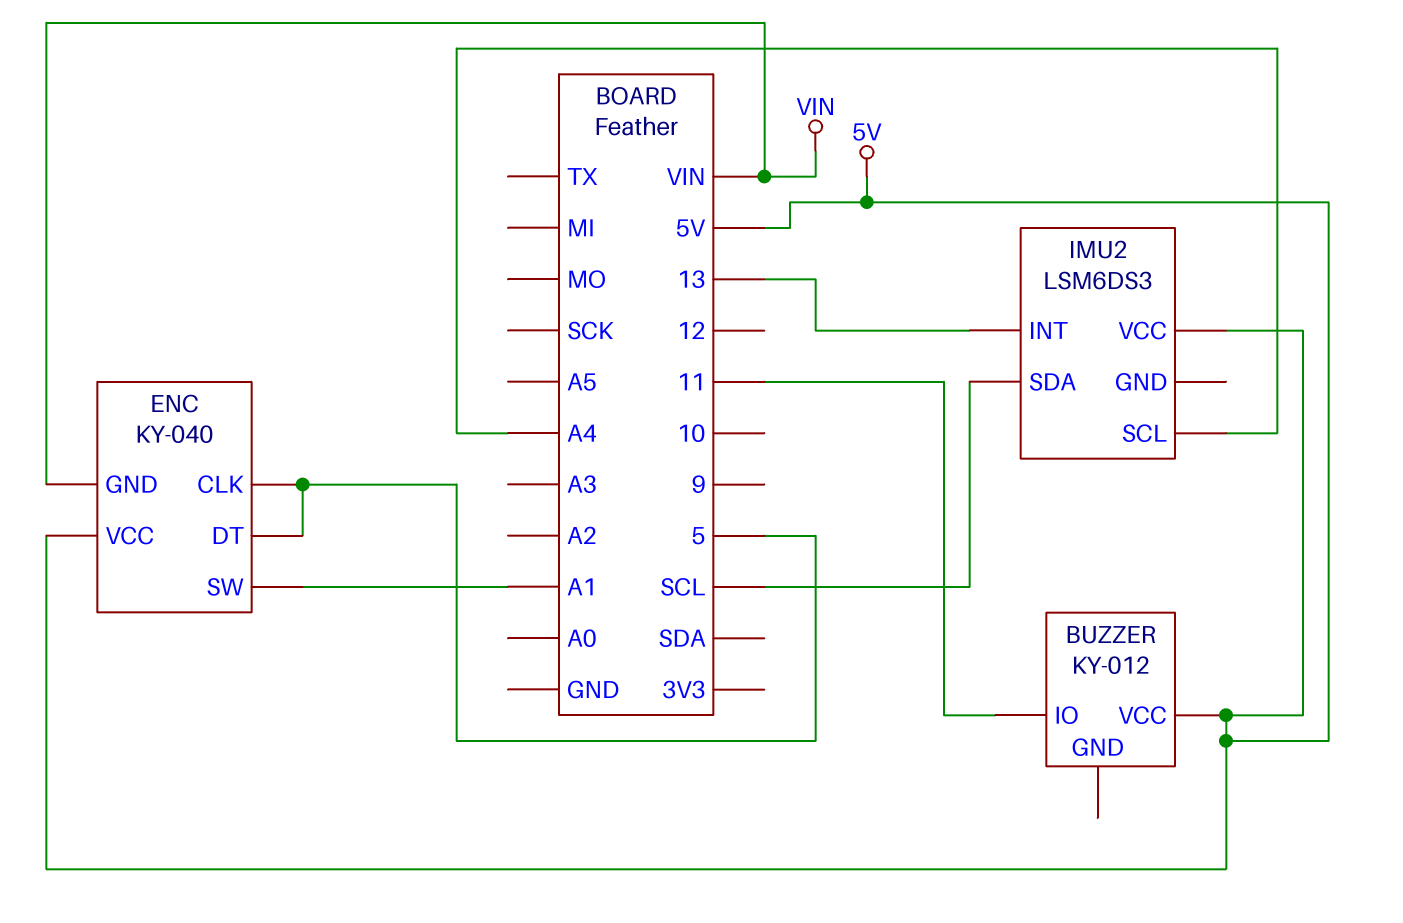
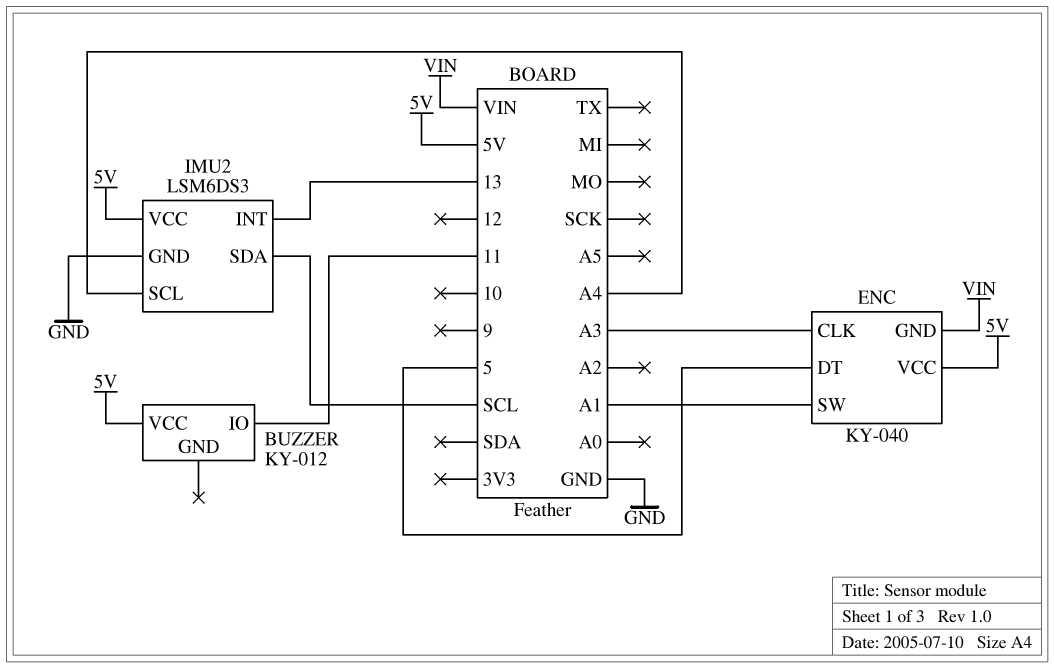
ENC pin CLK: 5 -> A3
IMU2 pin GND: none -> GND

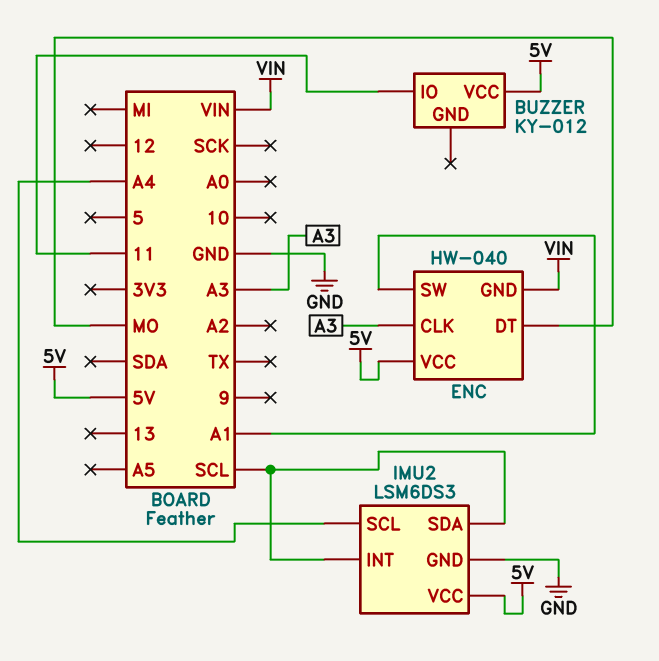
ENC: KY-040 -> HW-040
ENC pin DT: 5 -> MO
IMU2 pin INT: 13 -> SCL

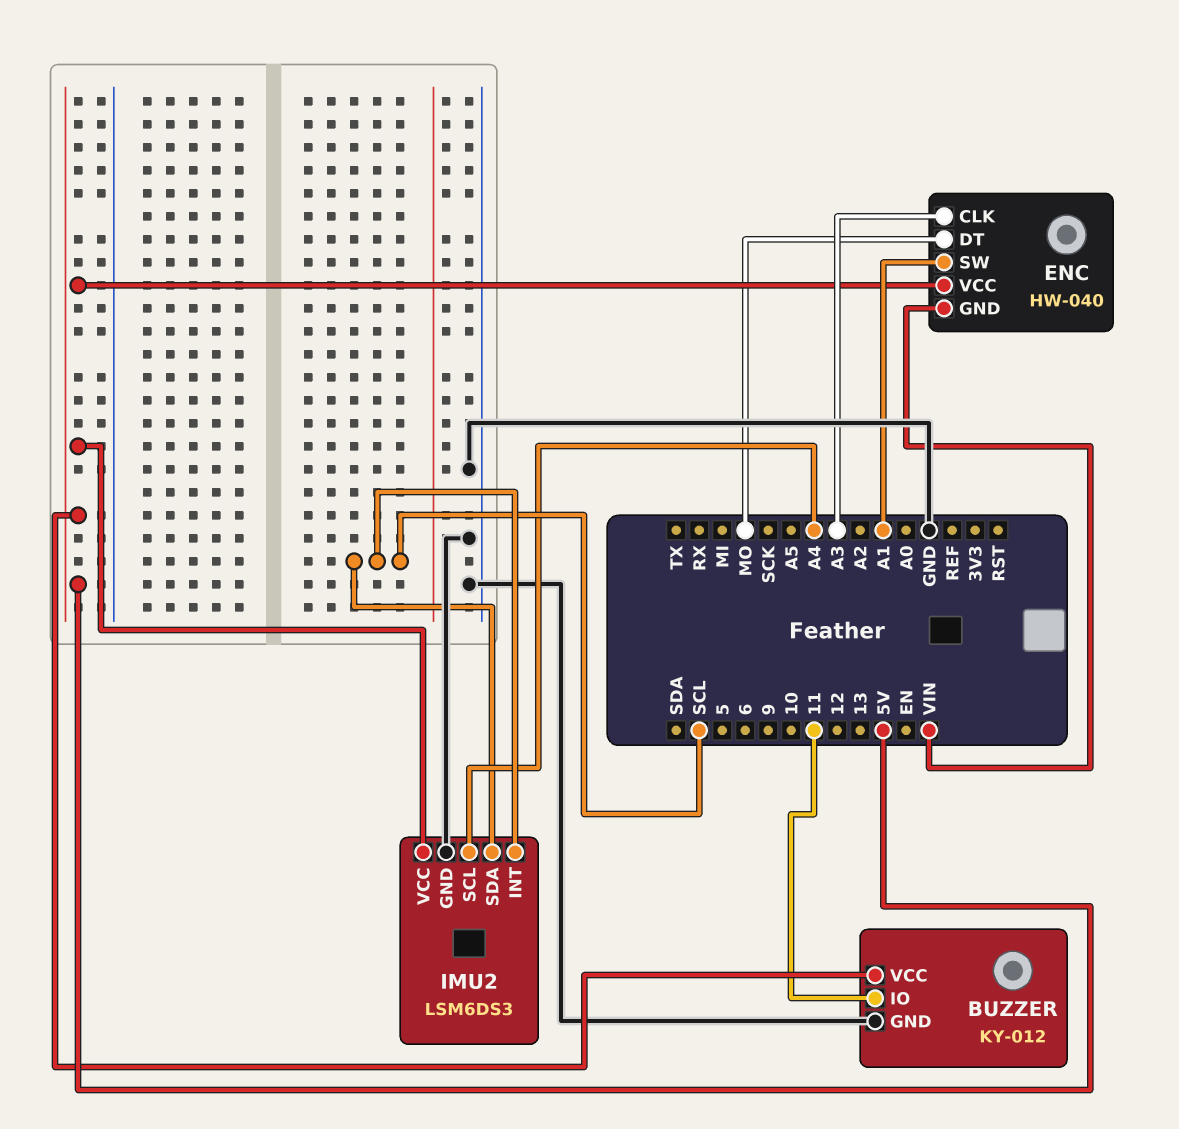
BUZZER pin GND: none -> GND

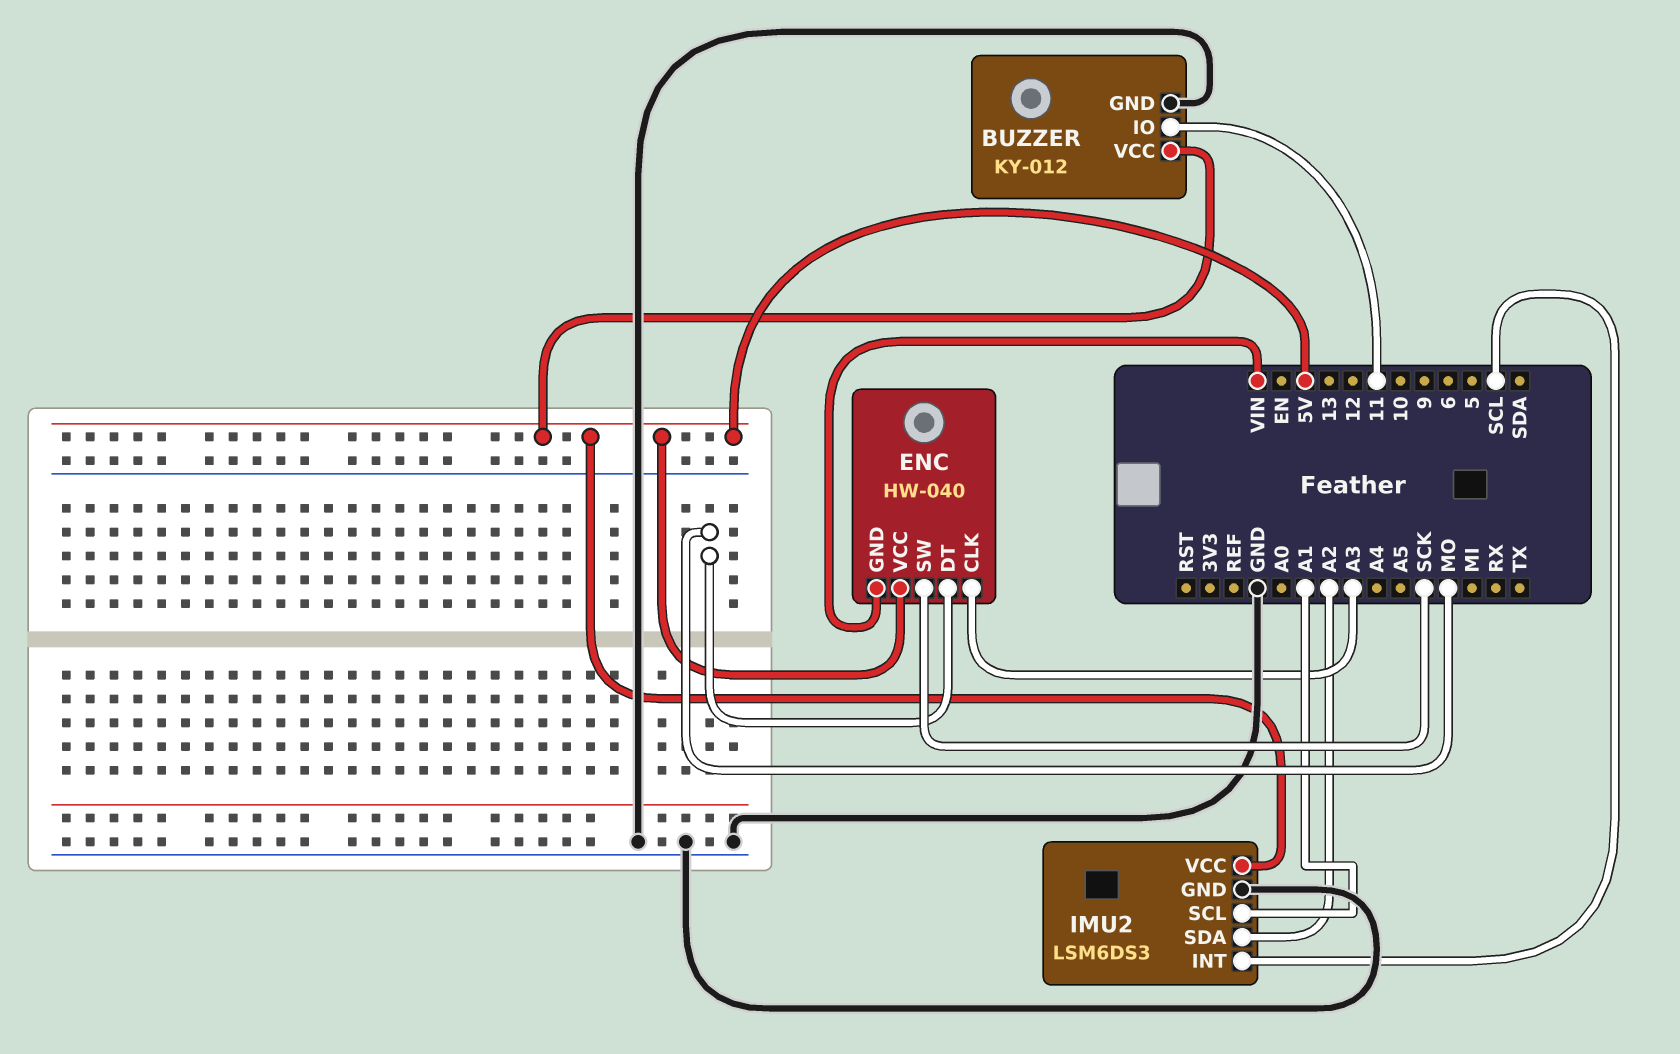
ENC pin SW: A1 -> SCK
IMU2 pin SCL: A4 -> A1
IMU2 pin SDA: SCL -> A2

